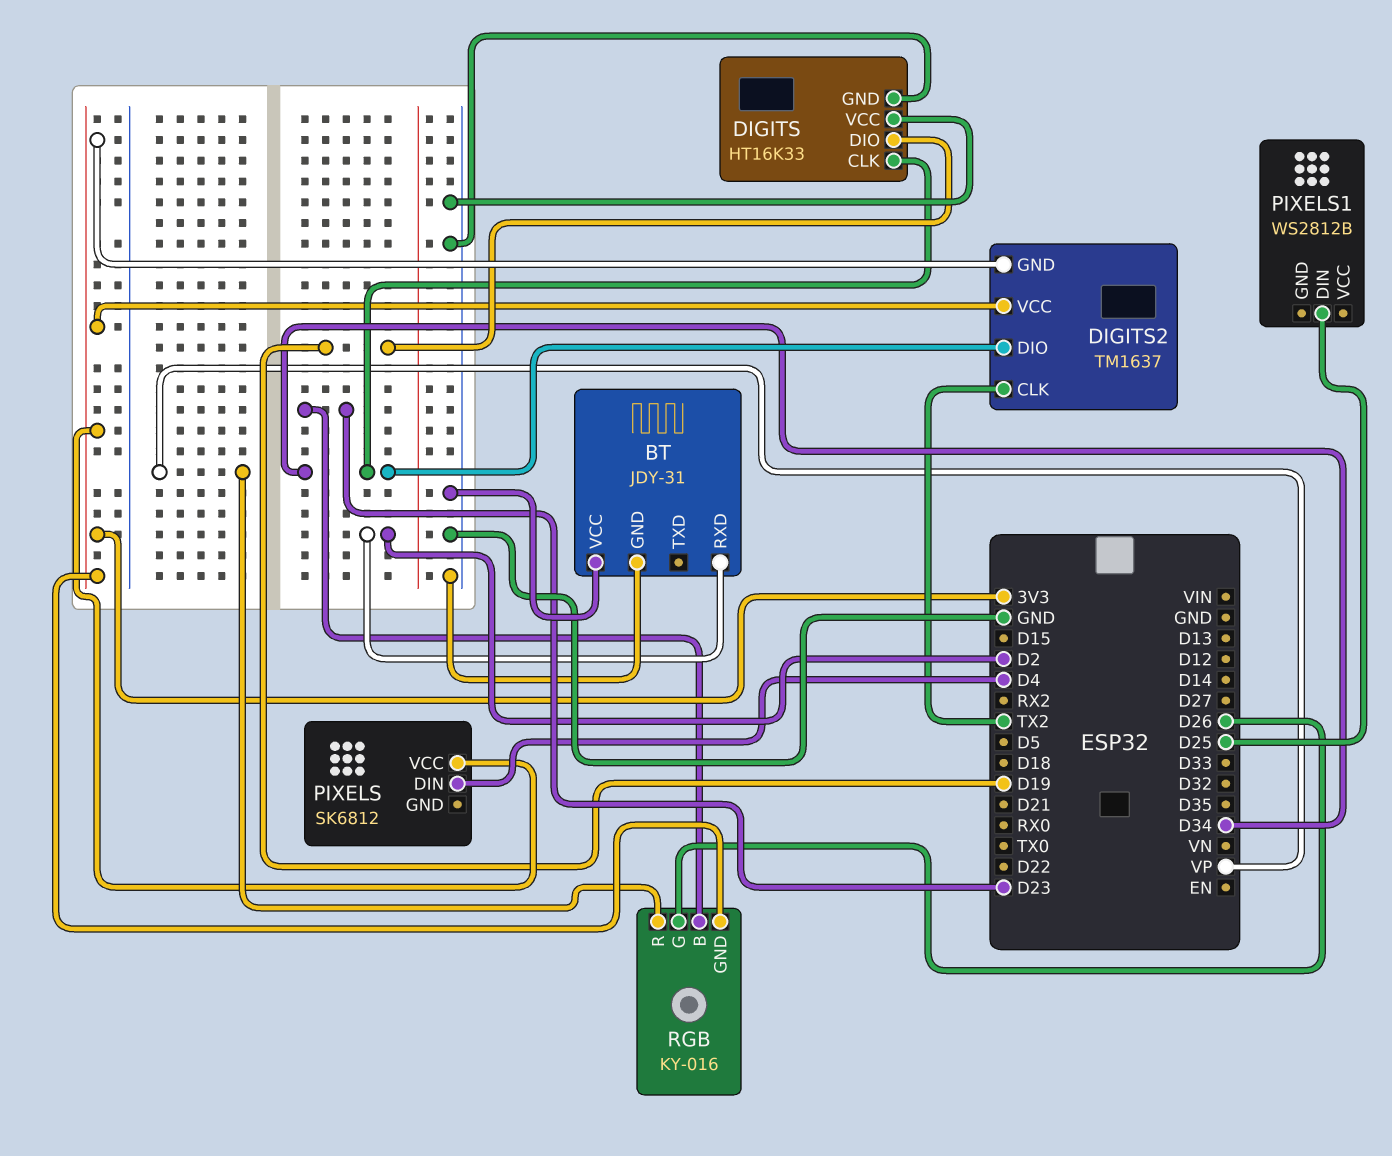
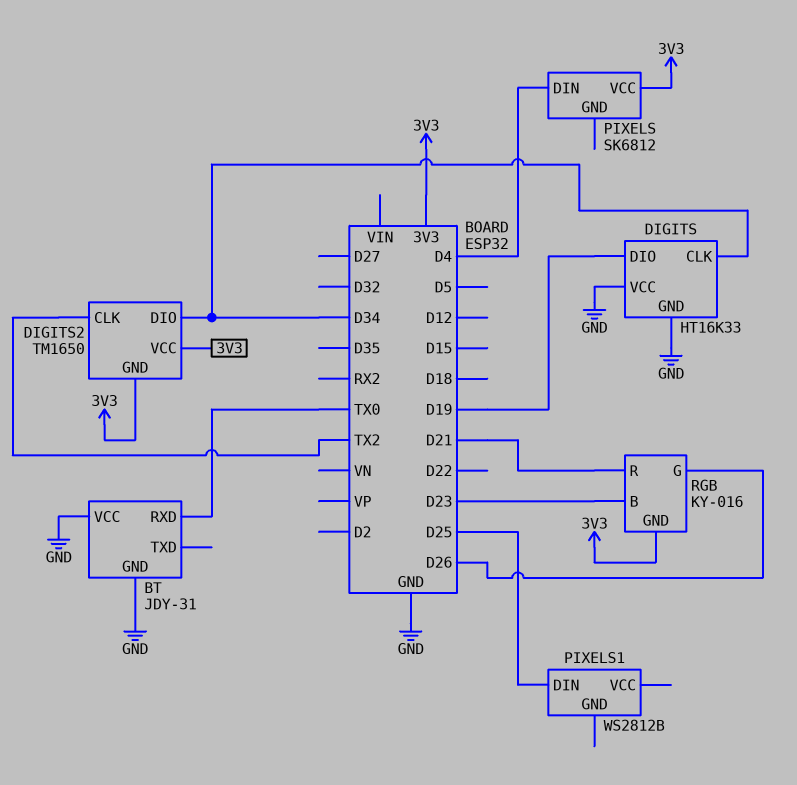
BT pin RXD: D2 -> TX0
DIGITS2: TM1637 -> TM1650
RGB pin R: VP -> D21

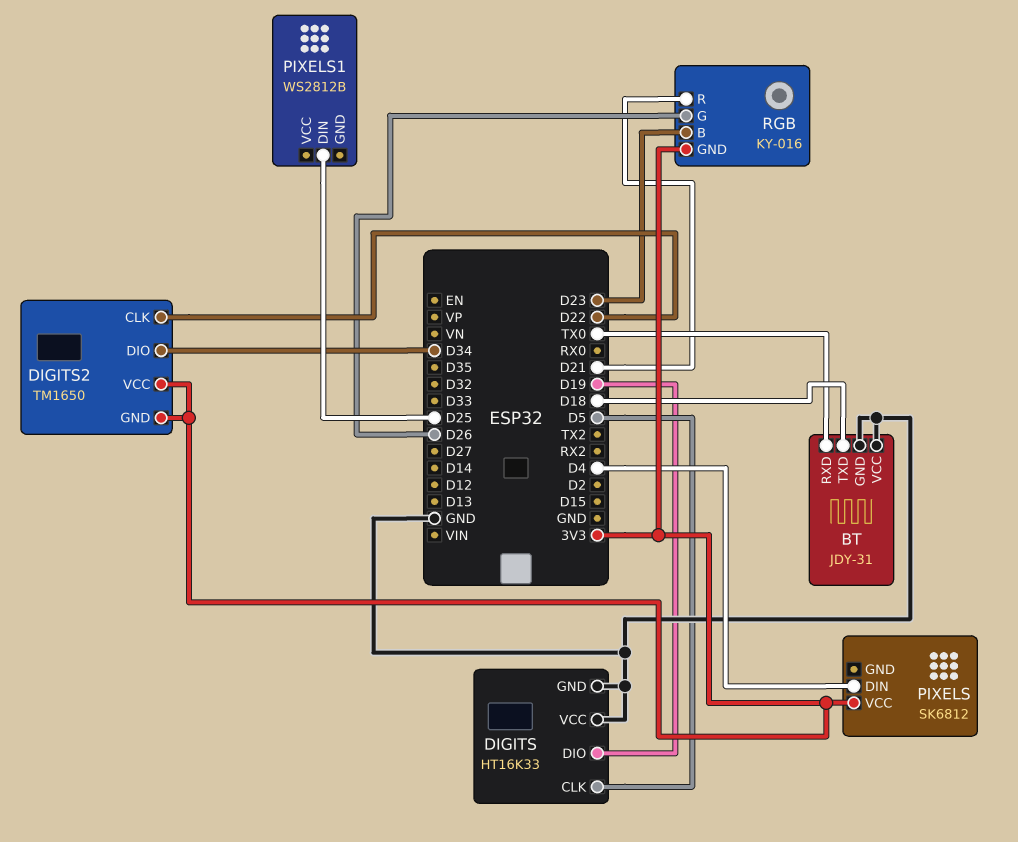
BT pin TXD: none -> D18
DIGITS pin CLK: D34 -> D5
DIGITS2 pin CLK: TX2 -> D22

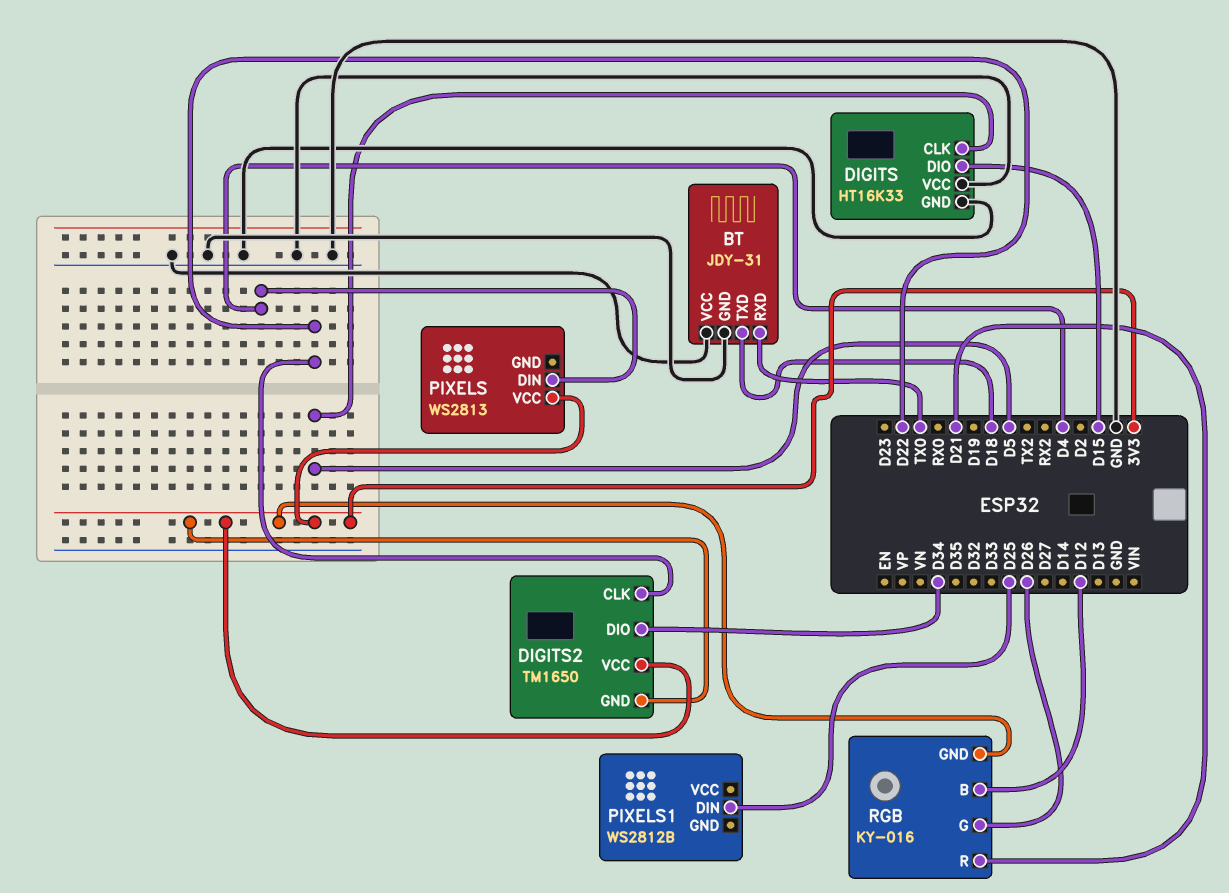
DIGITS pin DIO: D19 -> D15
PIXELS: SK6812 -> WS2813
RGB pin B: D23 -> D12

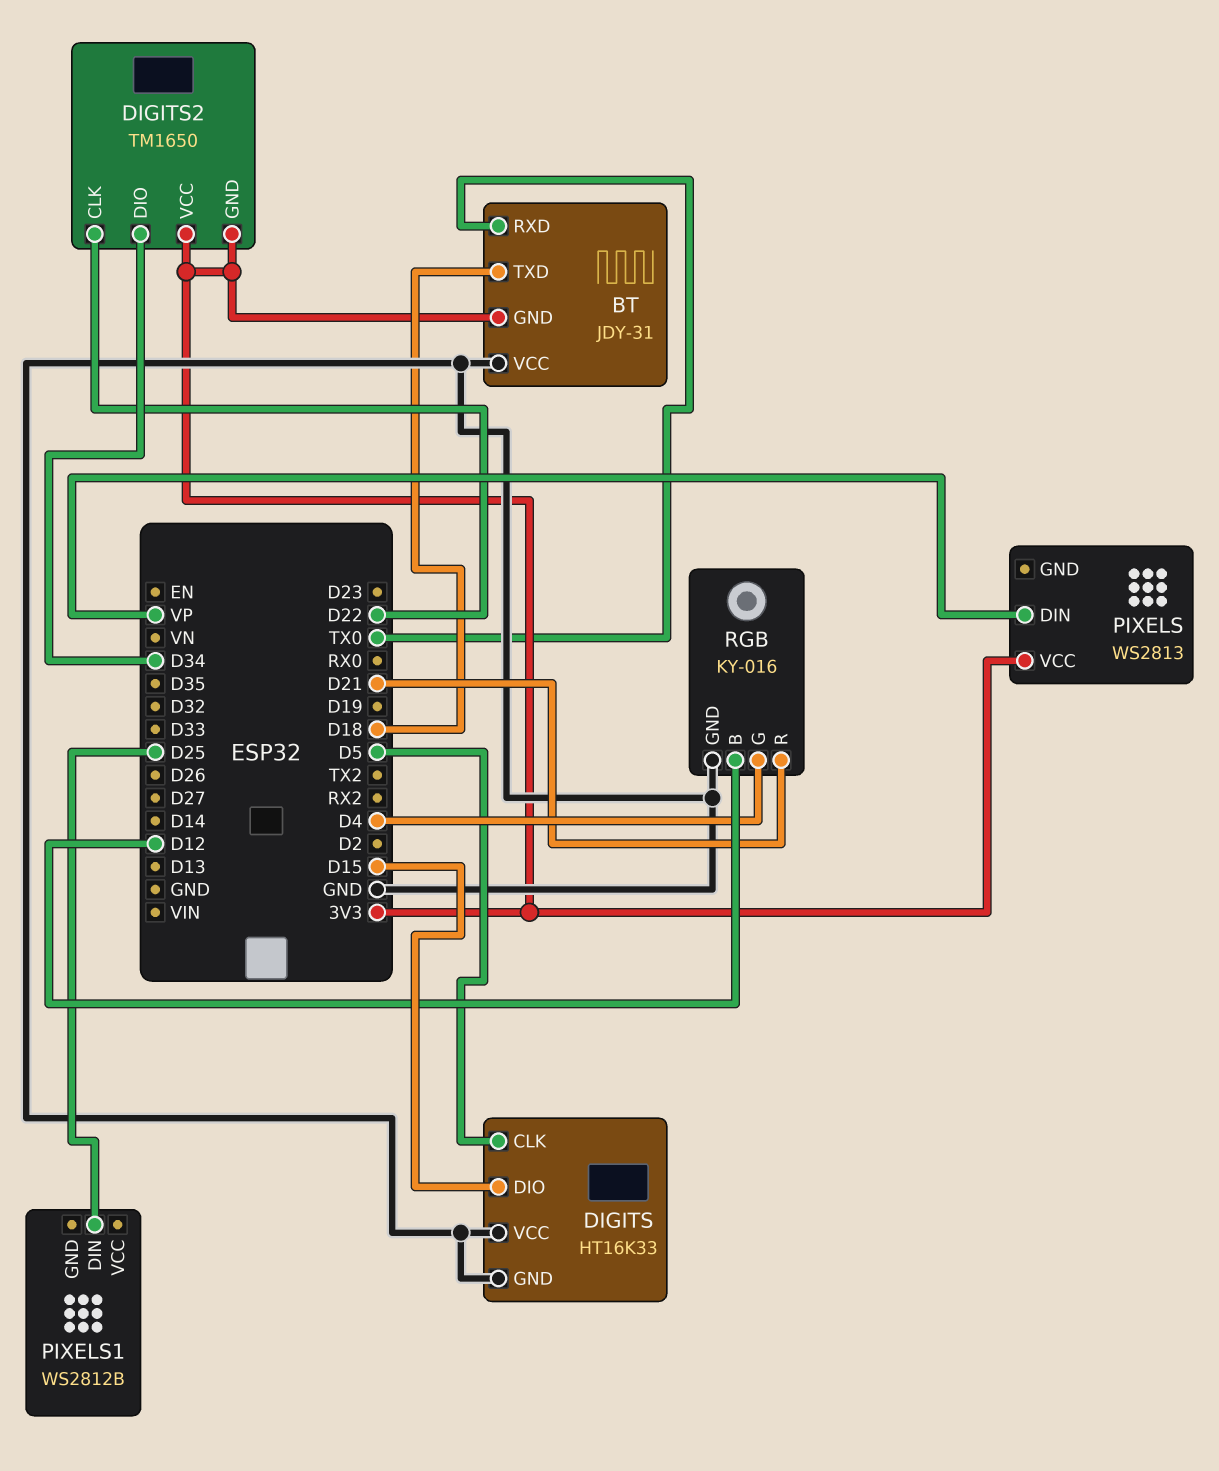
BT pin GND: GND -> 3V3
PIXELS pin DIN: D4 -> VP
RGB pin G: D26 -> D4
RGB pin GND: 3V3 -> GND

